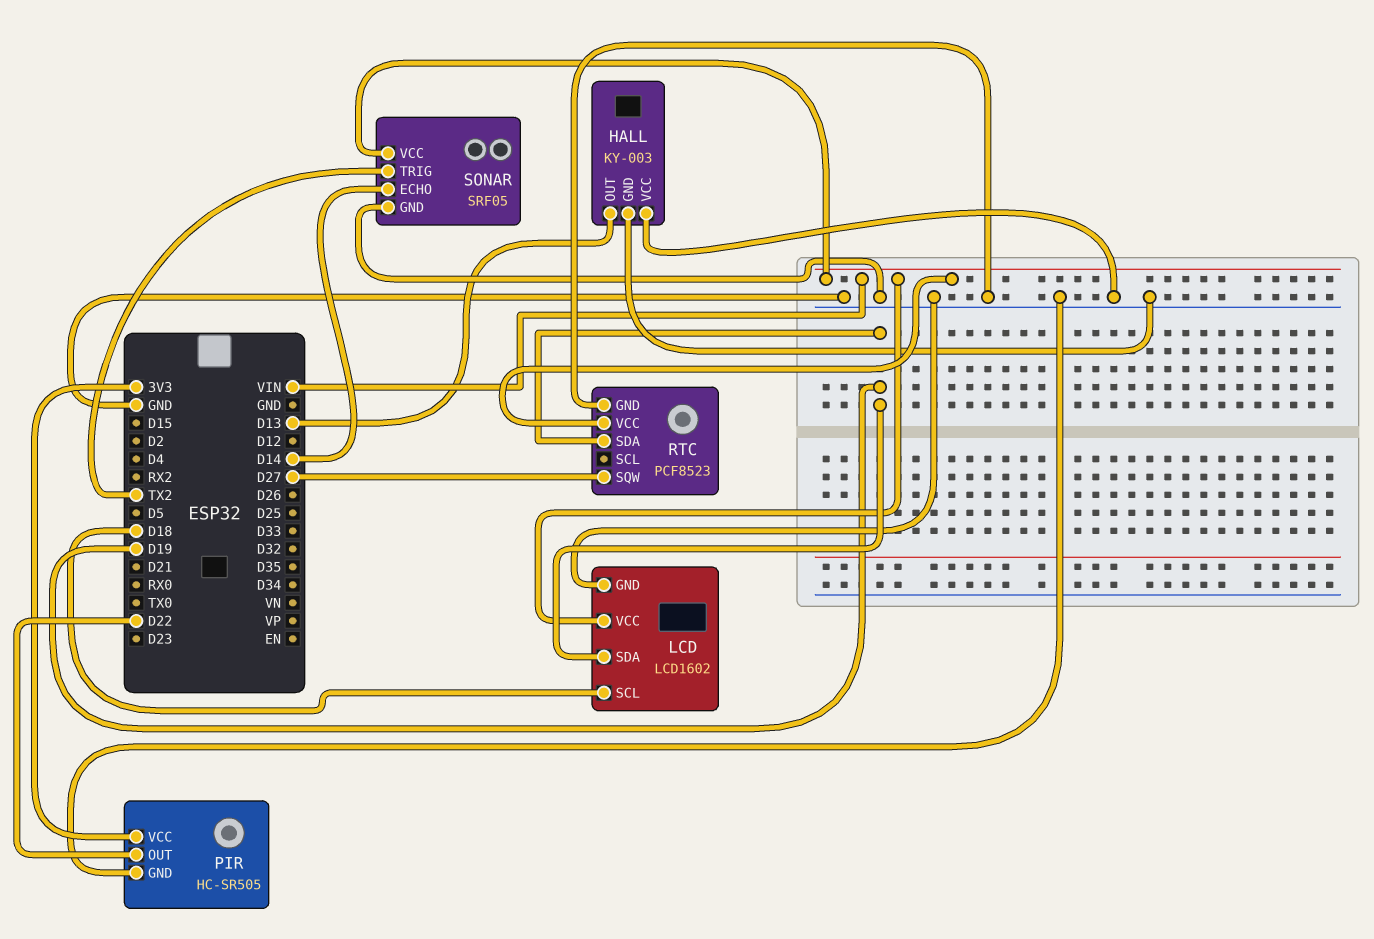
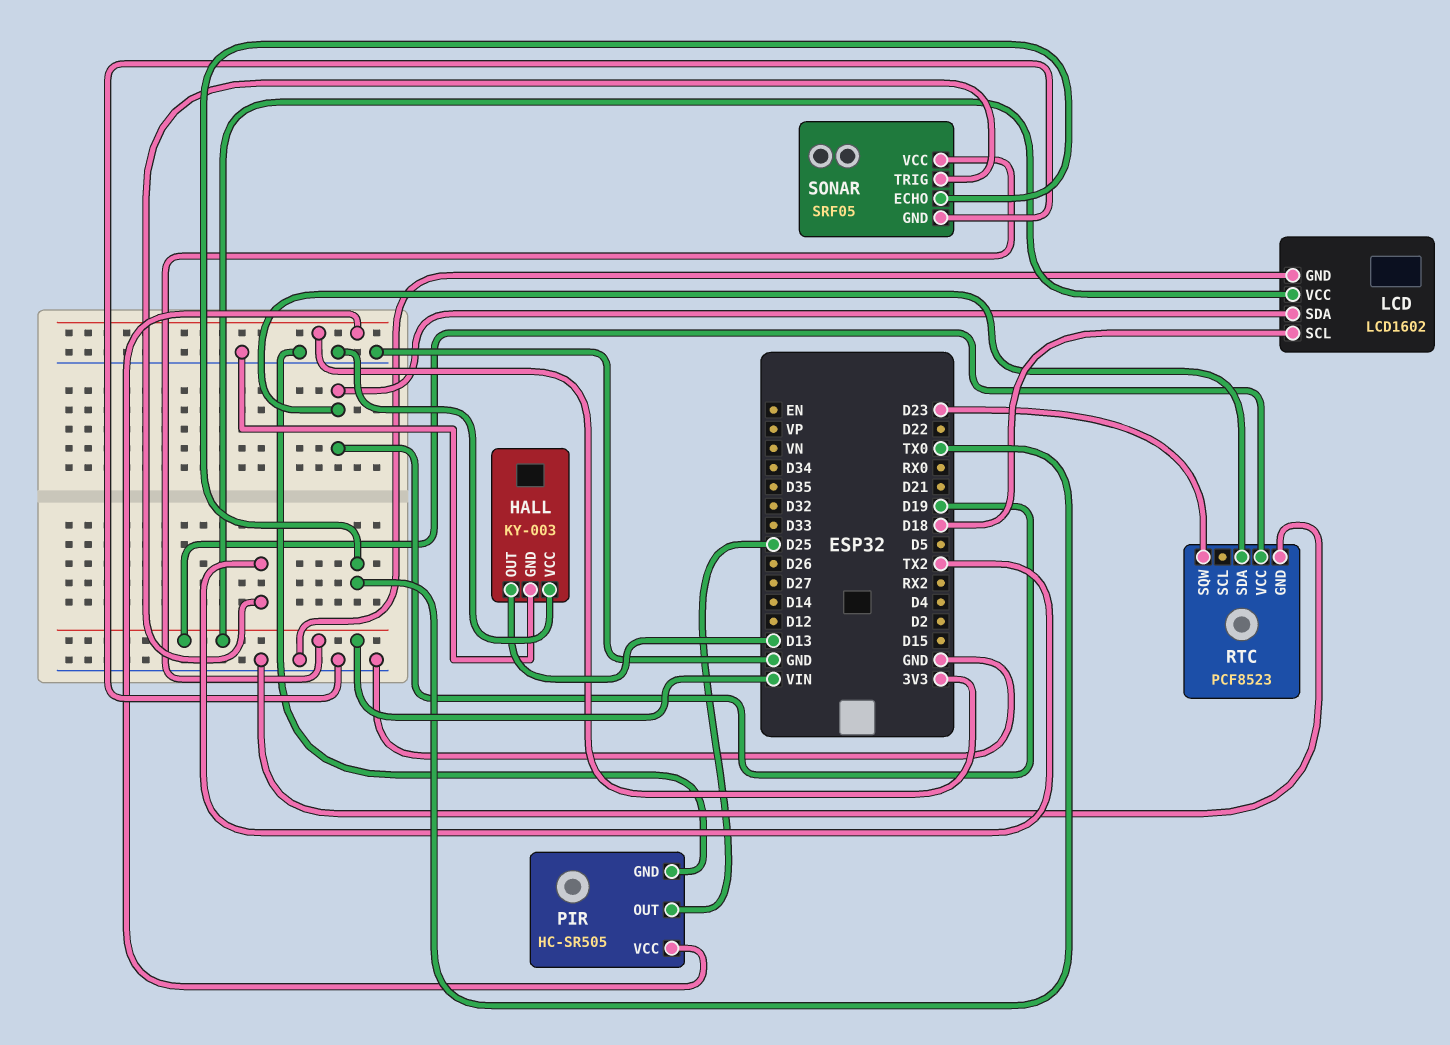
PIR pin OUT: D22 -> D25
RTC pin SQW: D27 -> D23
SONAR pin ECHO: D14 -> TX0

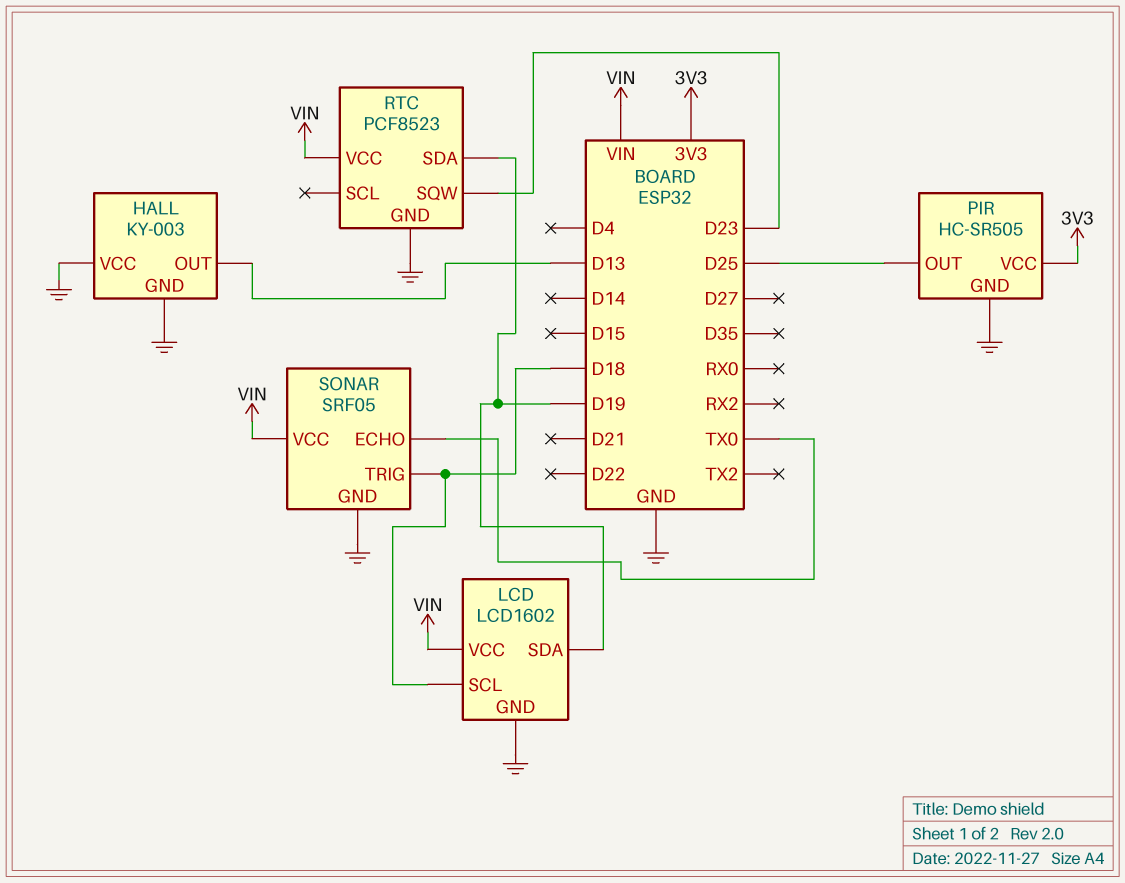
SONAR pin TRIG: TX2 -> D18

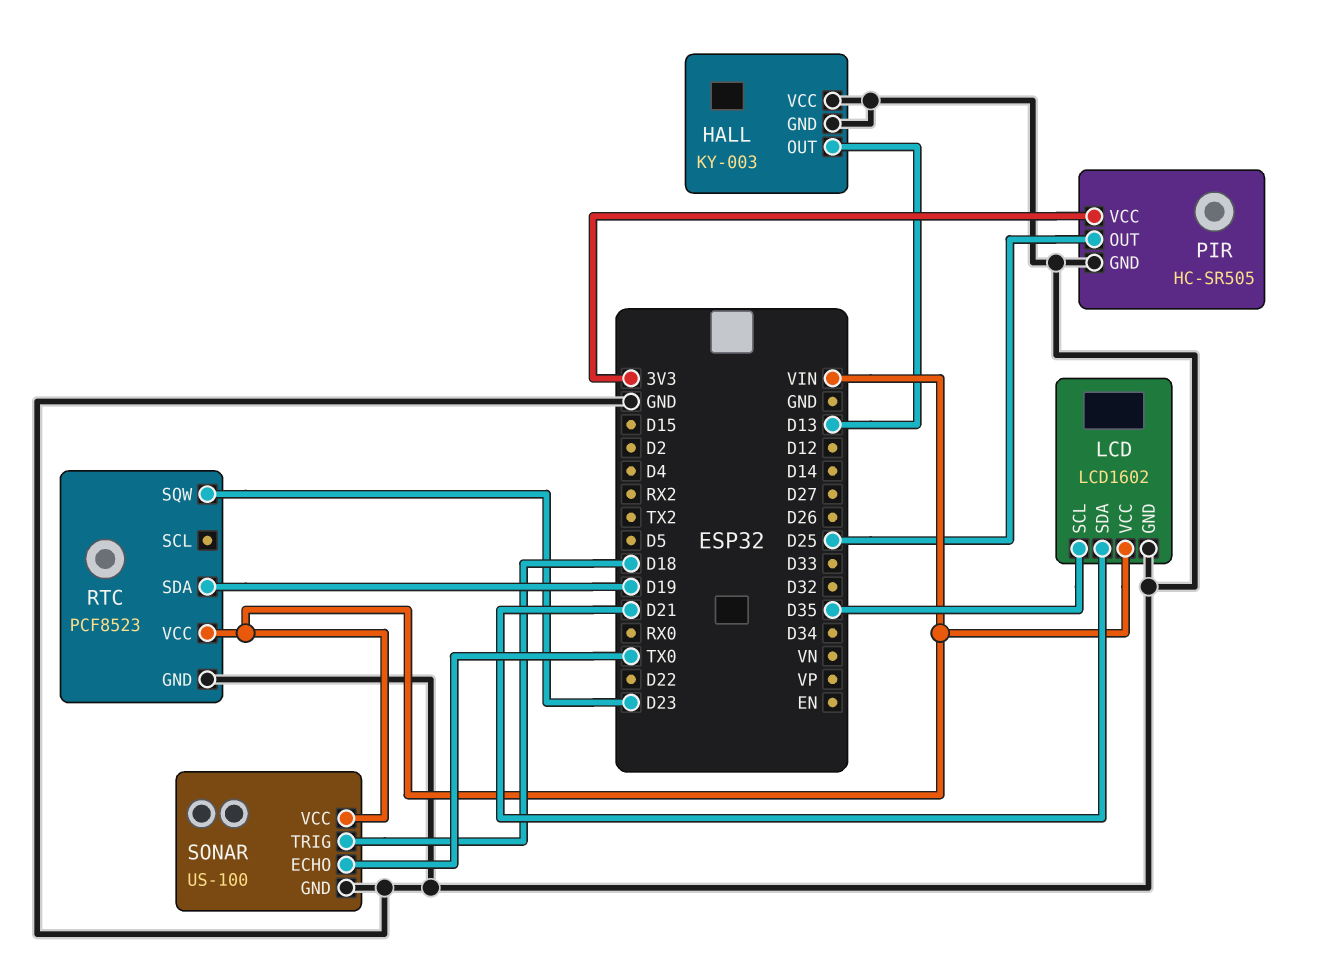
LCD pin SCL: D18 -> D35
LCD pin SDA: D19 -> D21
SONAR: SRF05 -> US-100

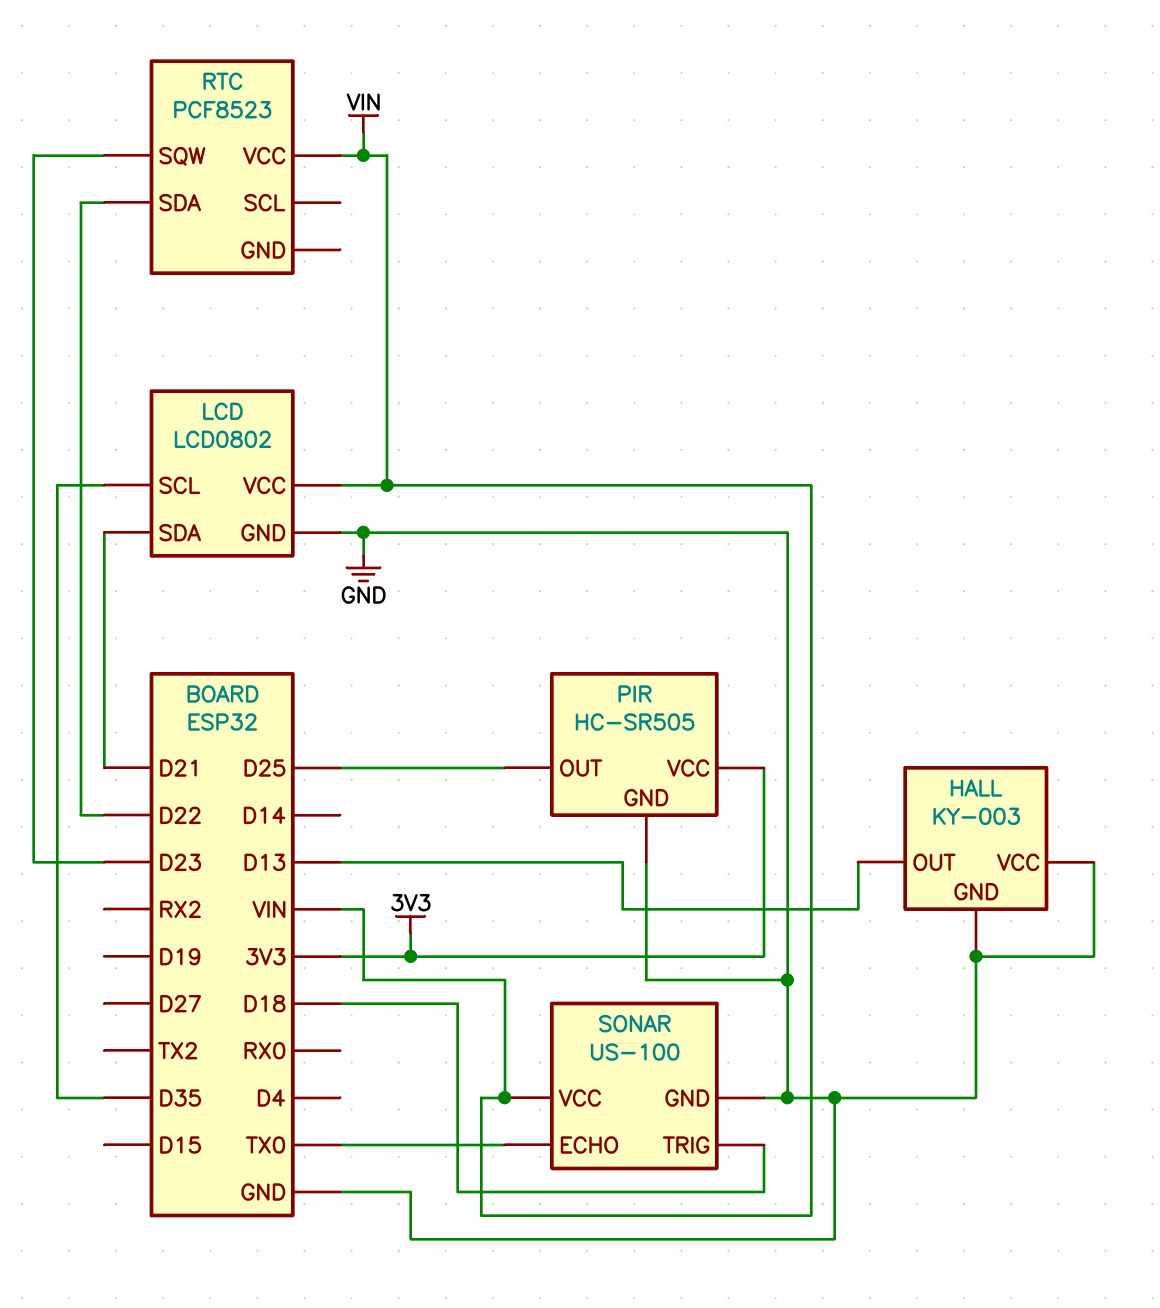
LCD: LCD1602 -> LCD0802
RTC pin GND: GND -> none
RTC pin SDA: D19 -> D22

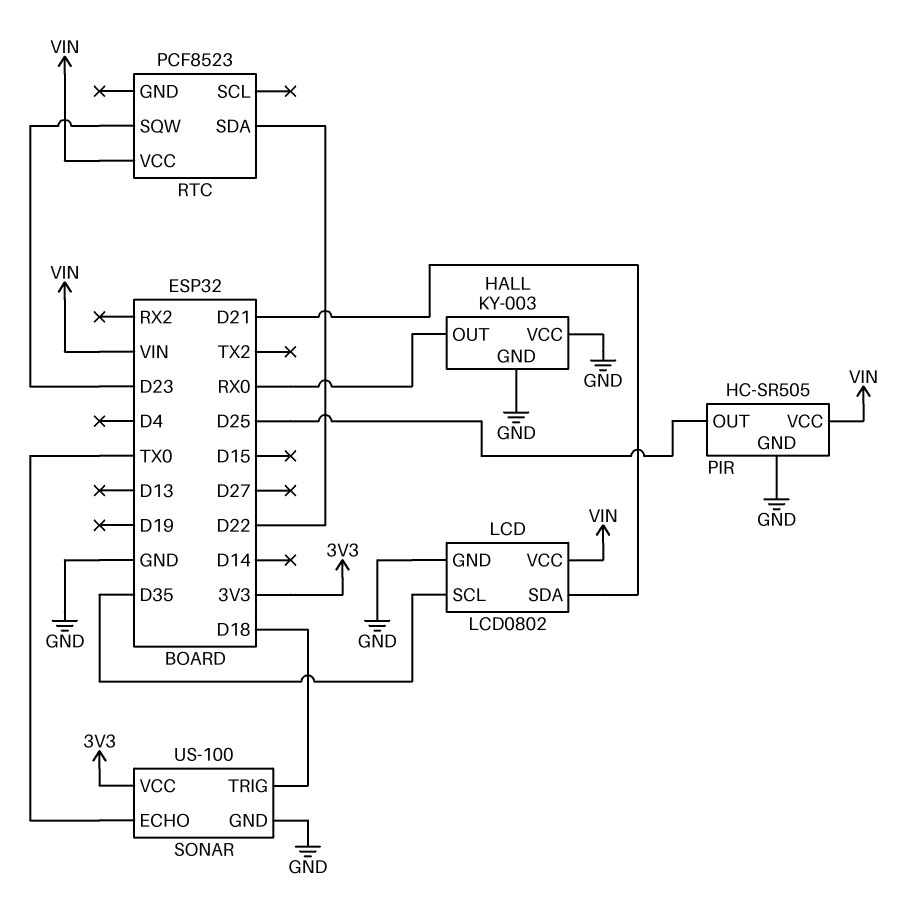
HALL pin OUT: D13 -> RX0
PIR pin VCC: 3V3 -> VIN
SONAR pin VCC: VIN -> 3V3

